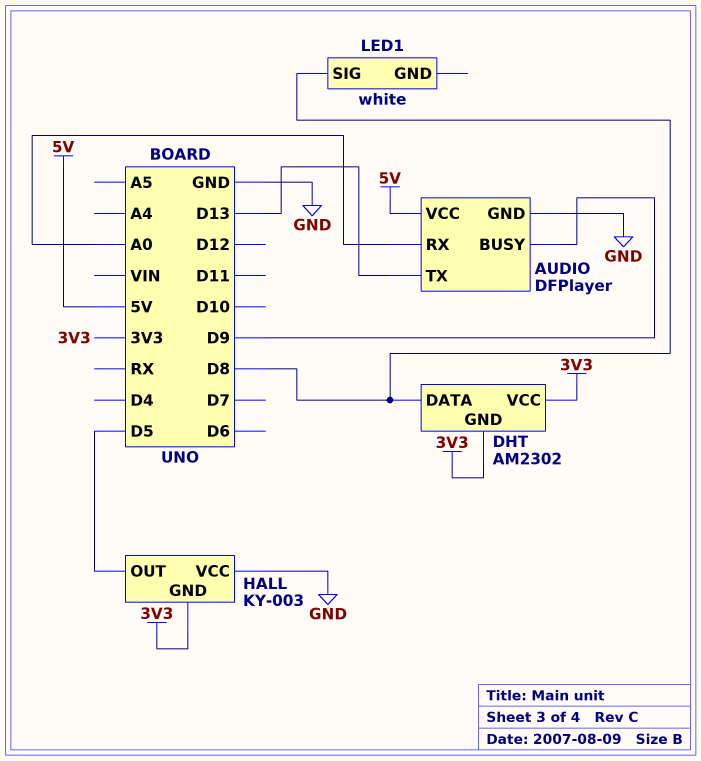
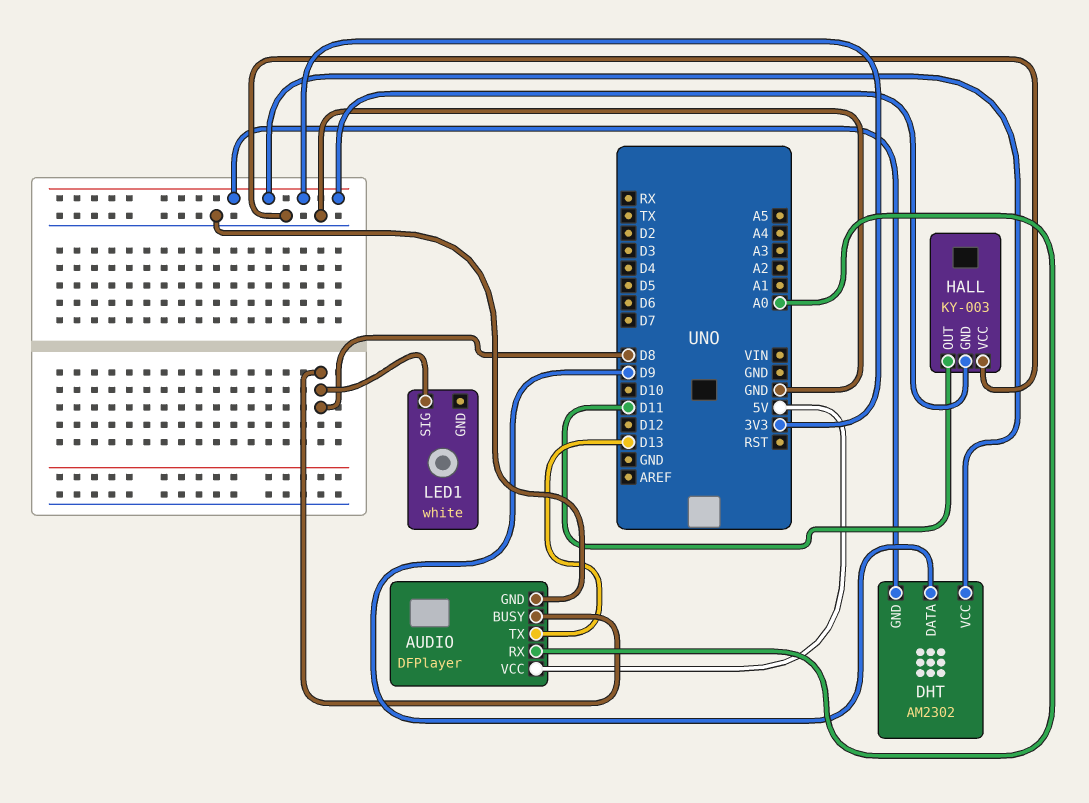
AUDIO pin BUSY: D9 -> D8
DHT pin DATA: D8 -> D9
HALL pin OUT: D5 -> D11

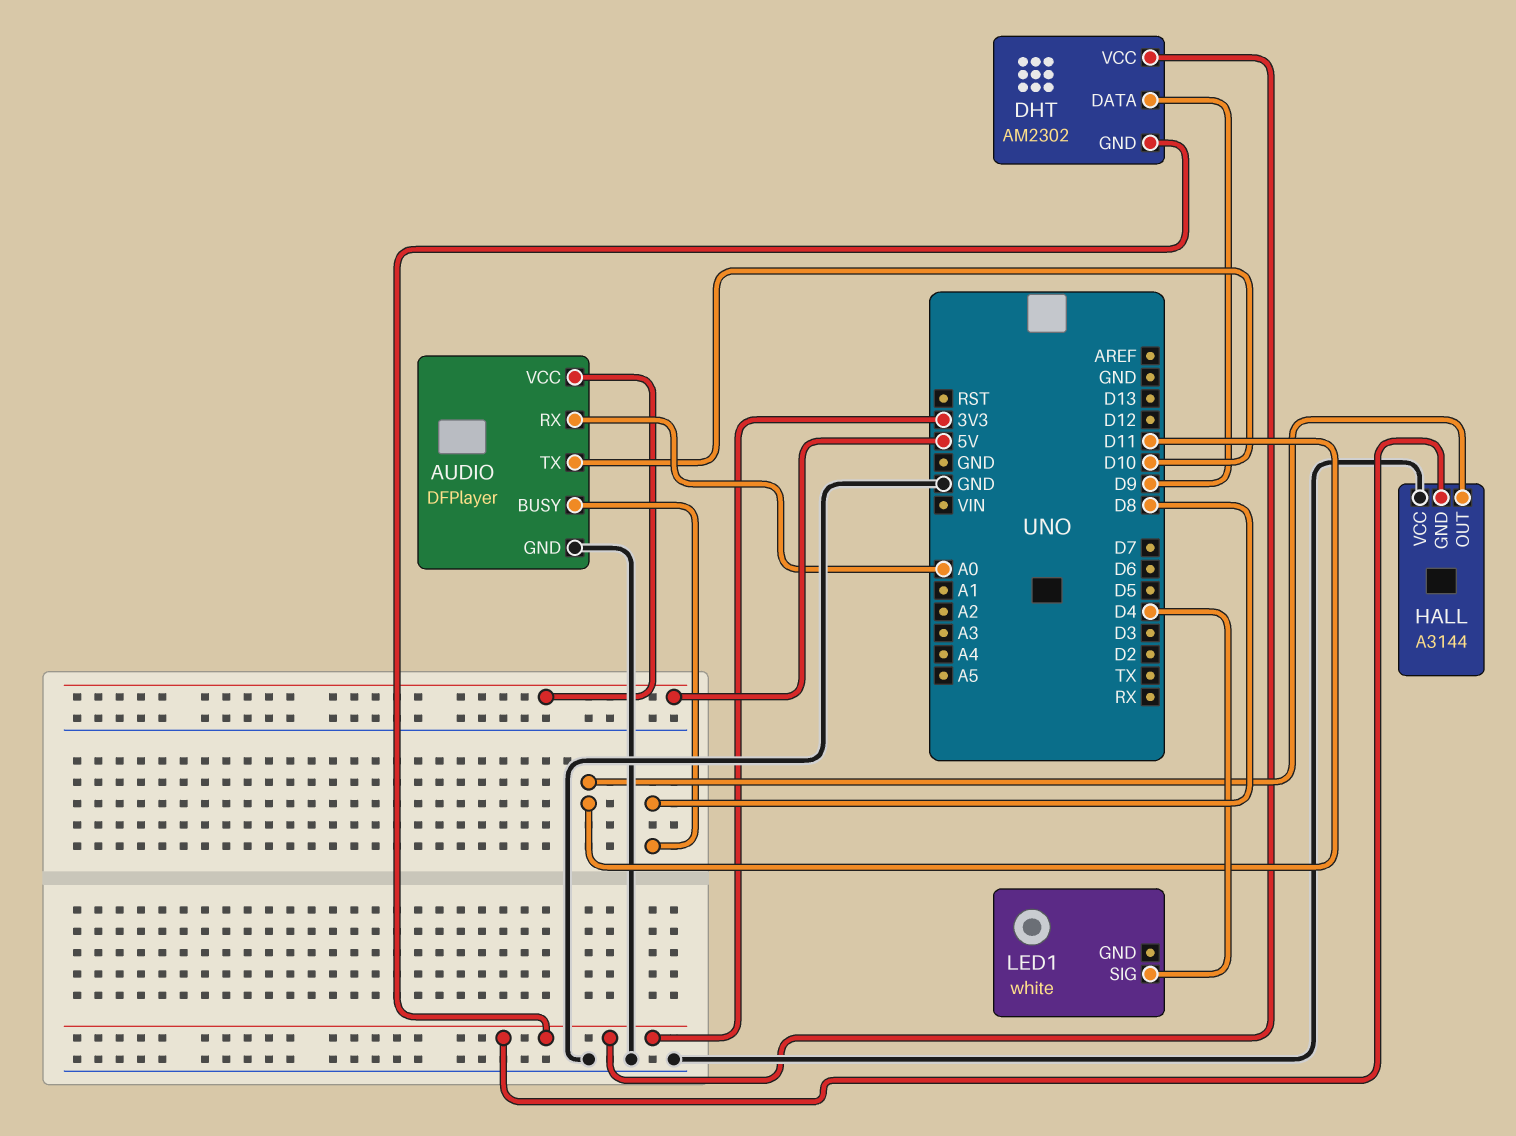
AUDIO pin TX: D13 -> D10
HALL: KY-003 -> A3144
LED1 pin SIG: D8 -> D4

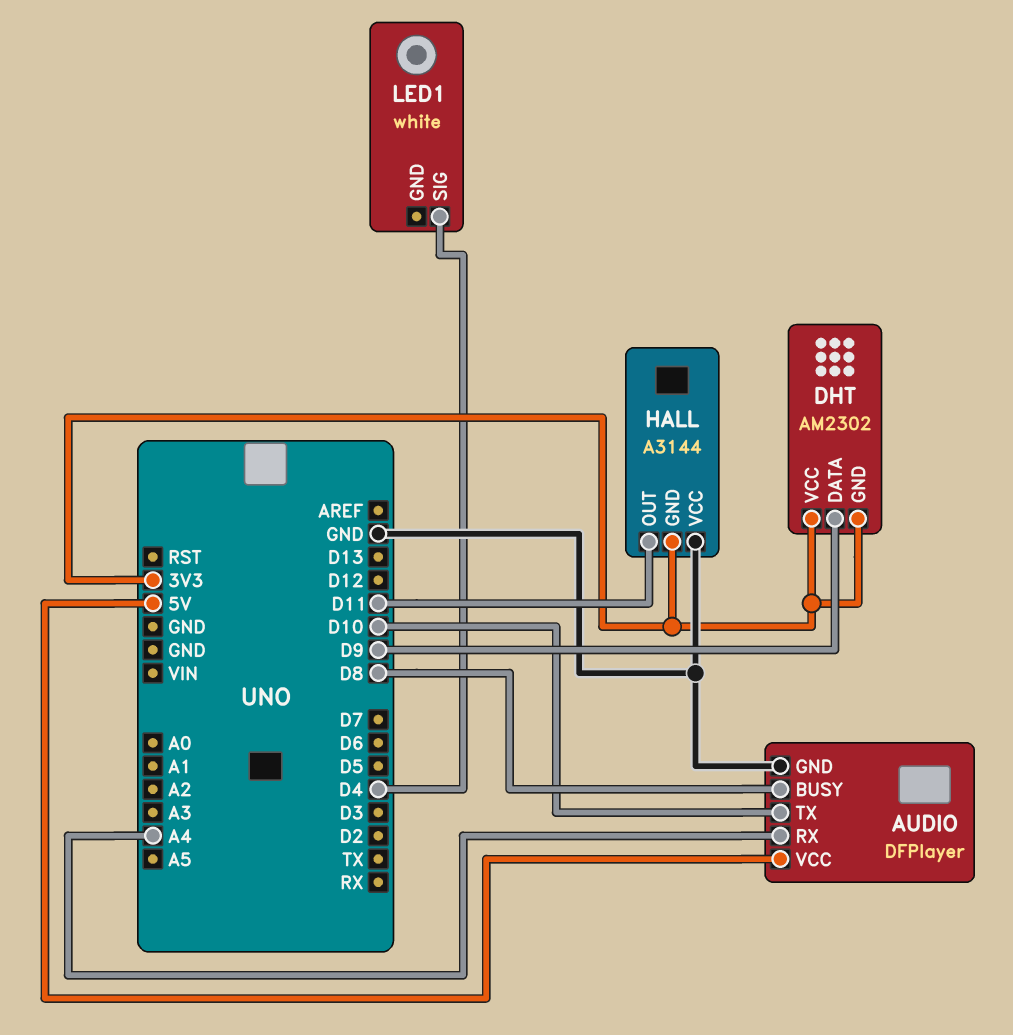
AUDIO pin RX: A0 -> A4

